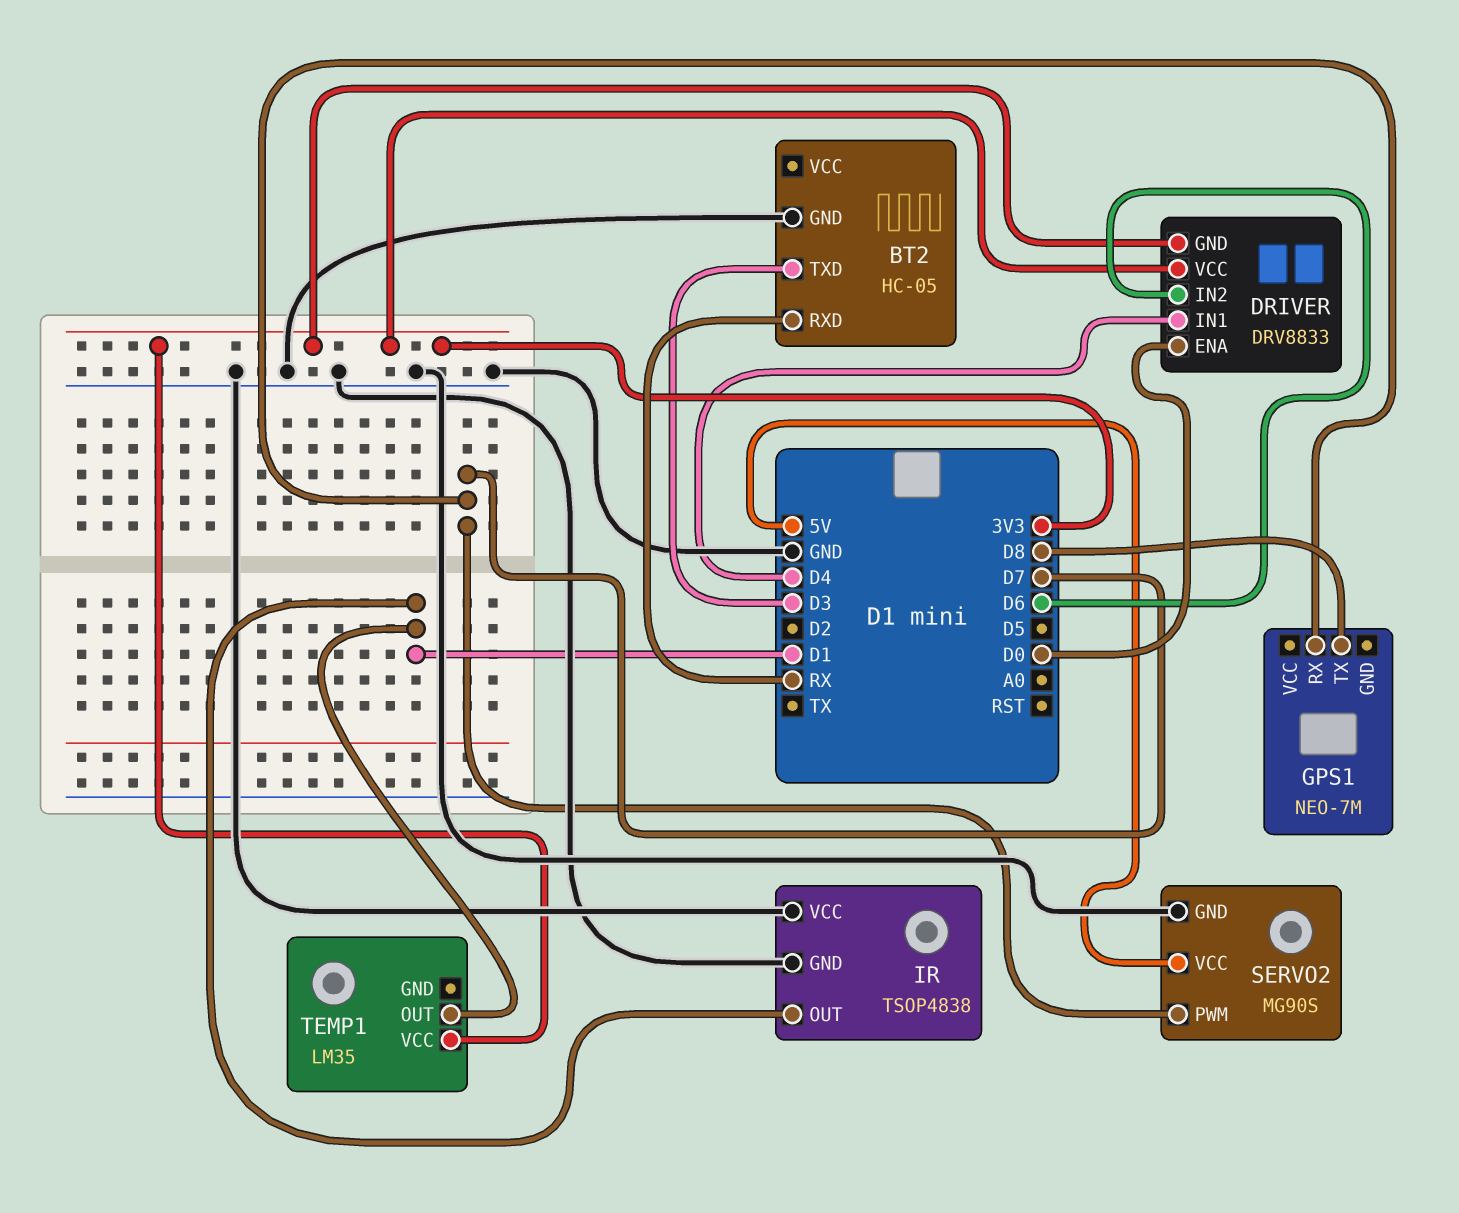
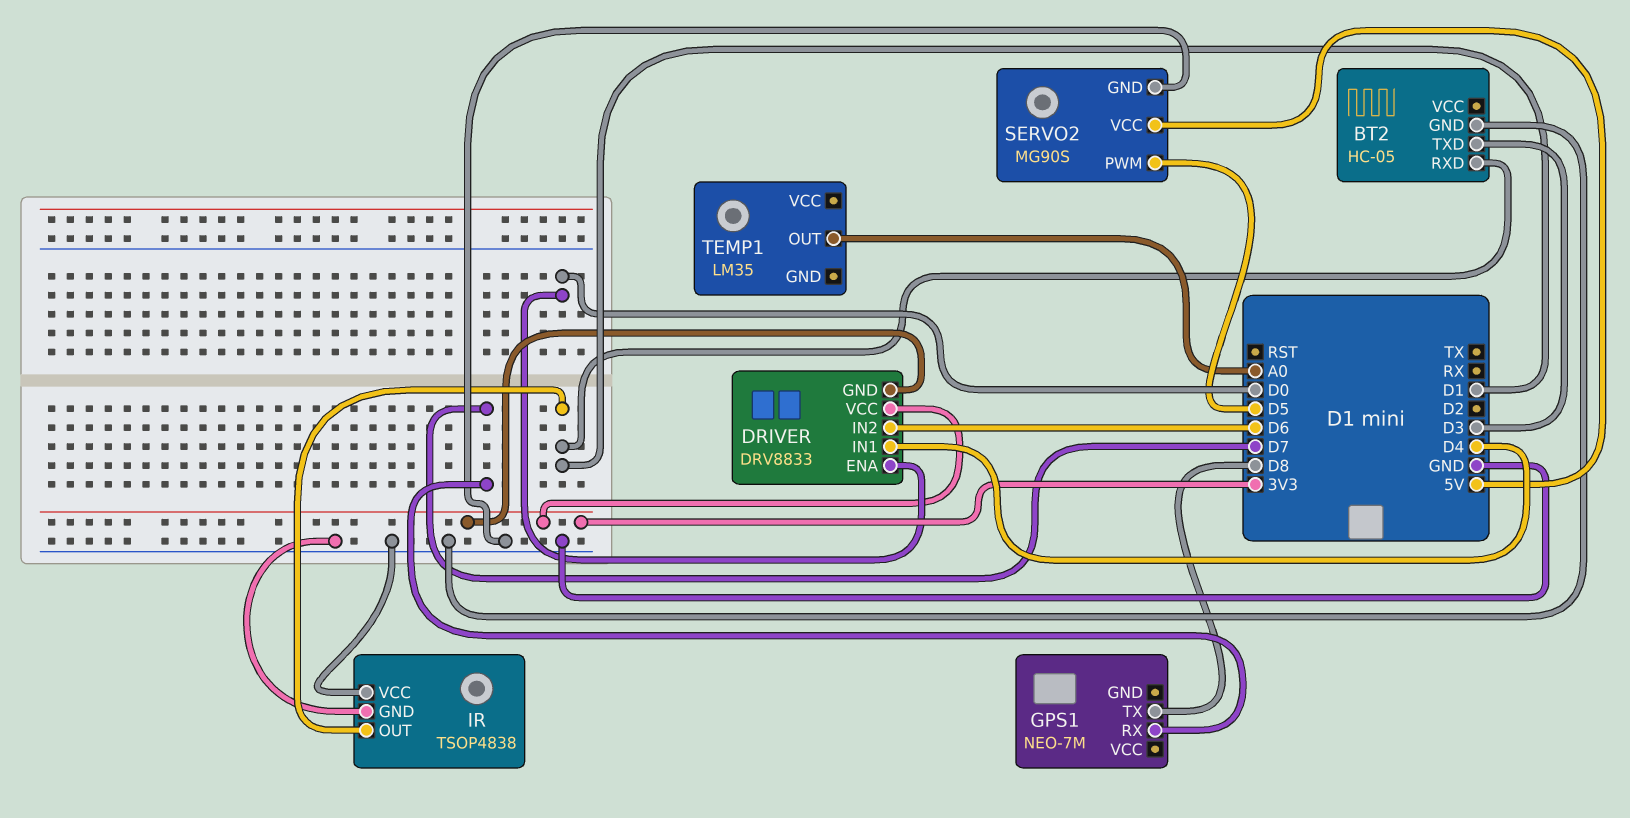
BT2 pin RXD: RX -> D1
SERVO2 pin PWM: D7 -> D5
TEMP1 pin OUT: D1 -> A0
TEMP1 pin VCC: 3V3 -> none

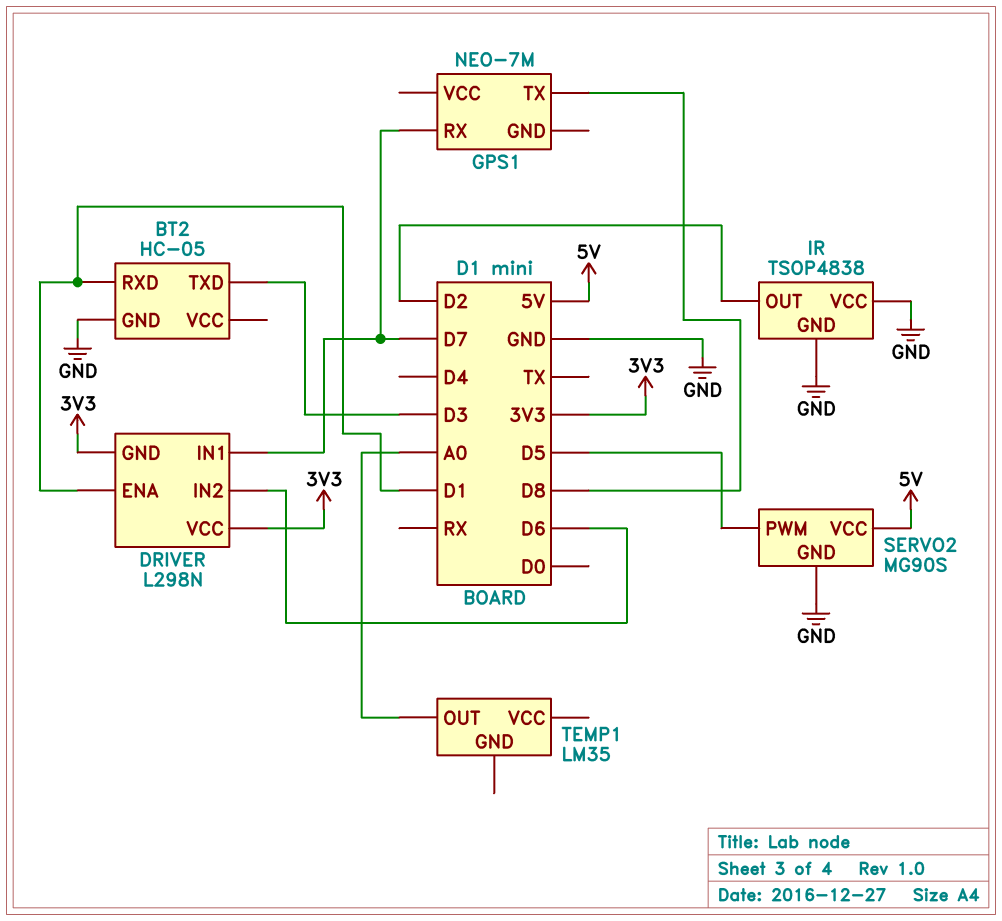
DRIVER: DRV8833 -> L298N
DRIVER pin ENA: D0 -> D1
DRIVER pin IN1: D4 -> D7
IR pin OUT: D1 -> D2

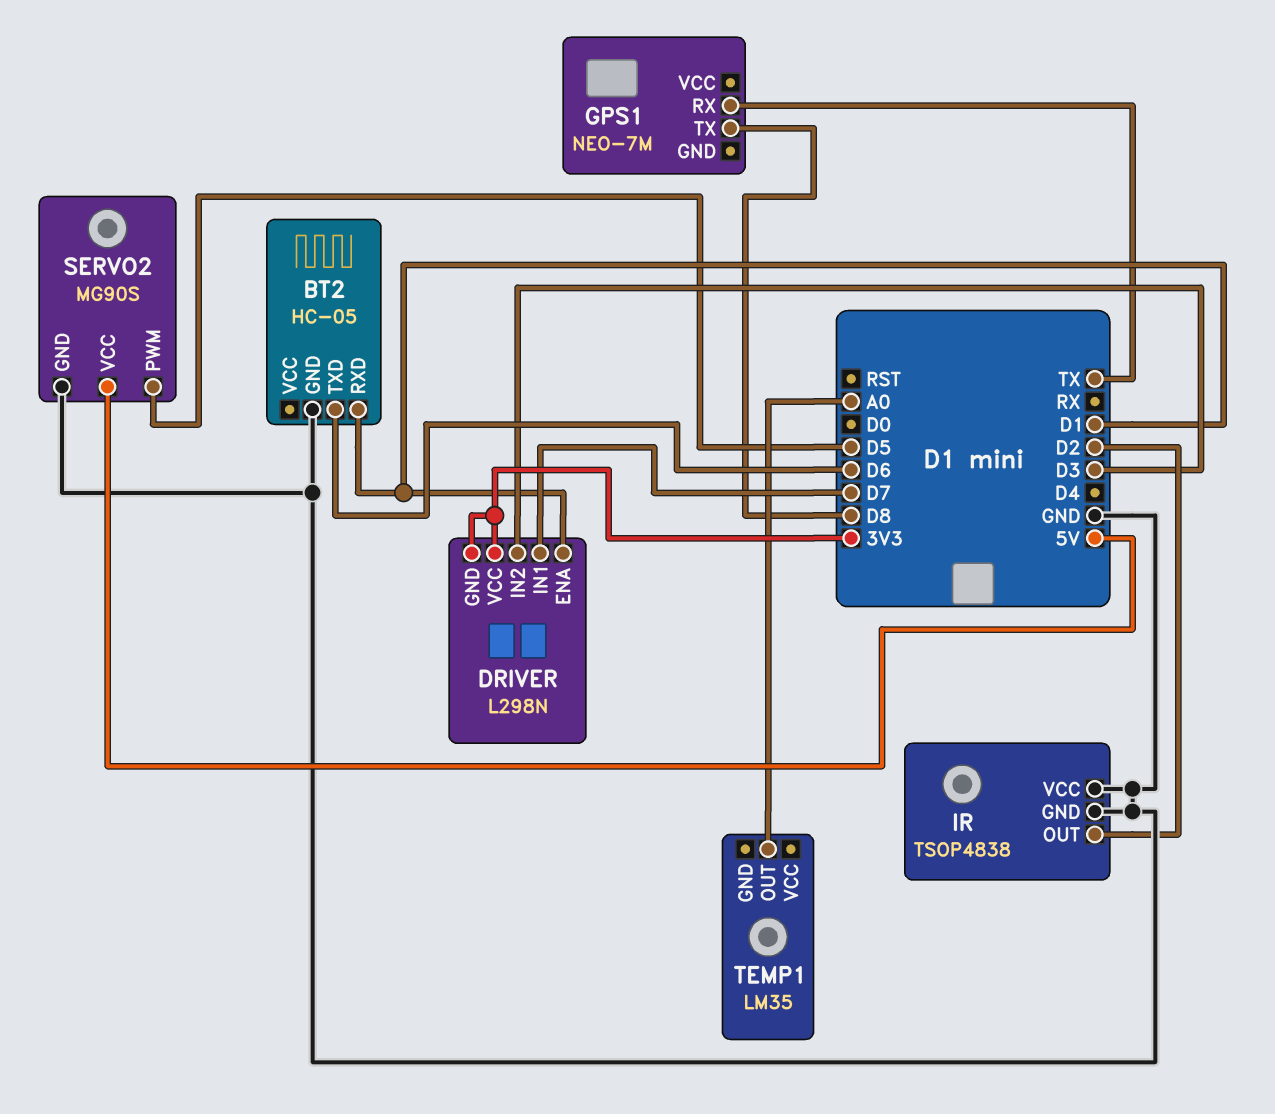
BT2 pin TXD: D3 -> D6
DRIVER pin IN2: D6 -> D3
GPS1 pin RX: D7 -> TX

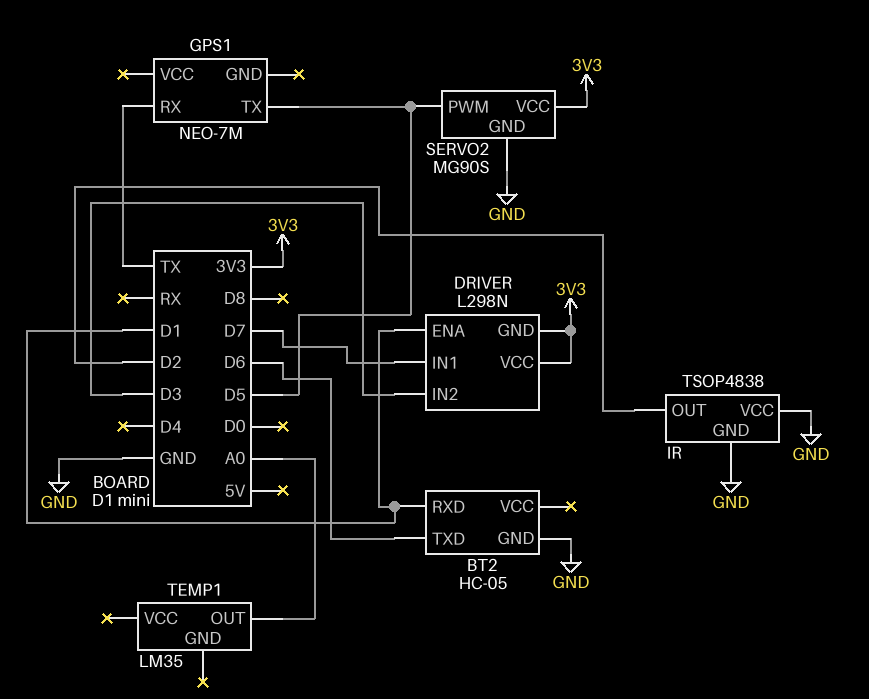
GPS1 pin TX: D8 -> D5
SERVO2 pin VCC: 5V -> 3V3

